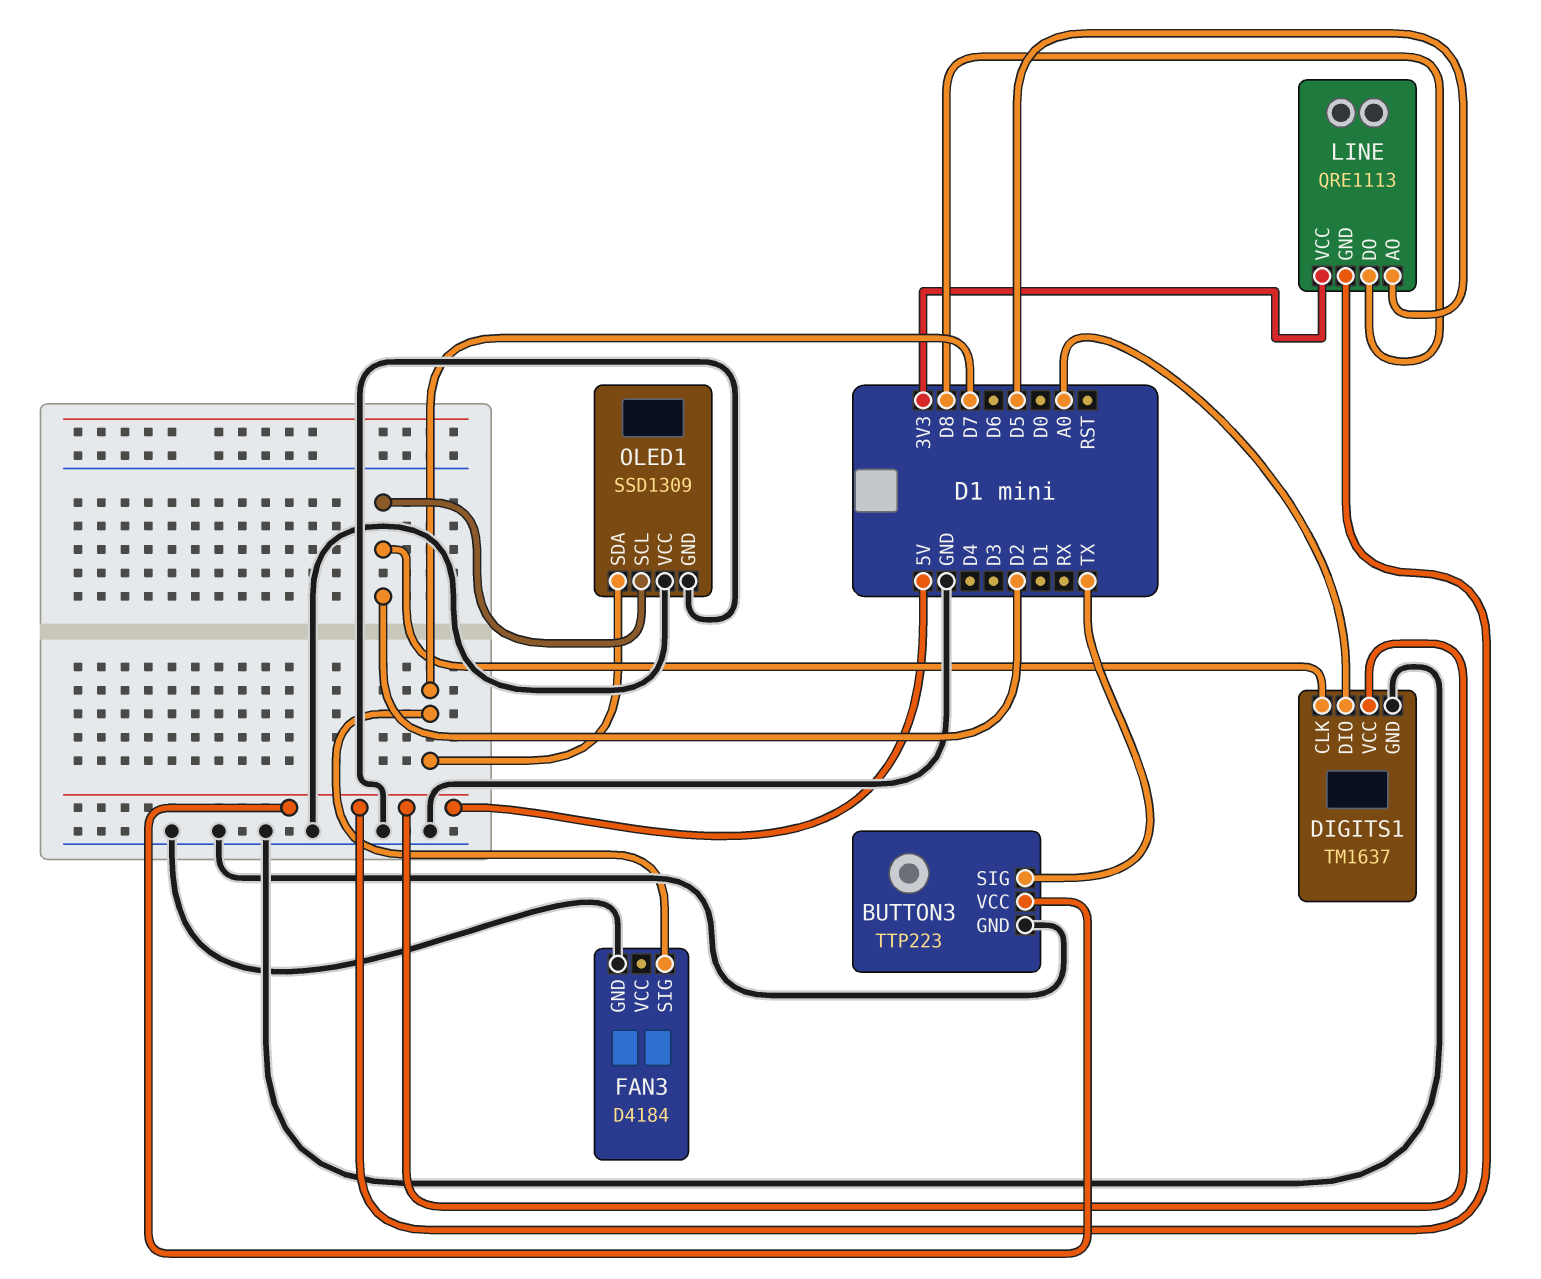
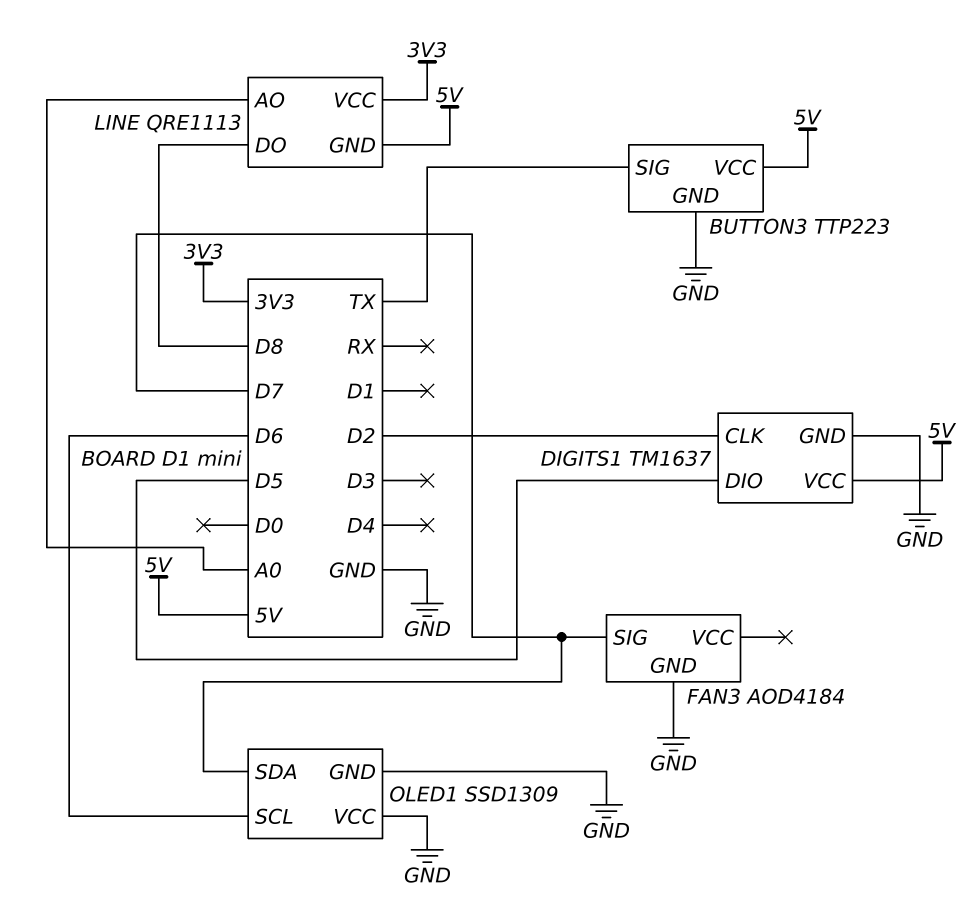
DIGITS1 pin DIO: A0 -> D5
FAN3: D4184 -> AOD4184
LINE pin AO: D5 -> A0
OLED1 pin SCL: D2 -> D6

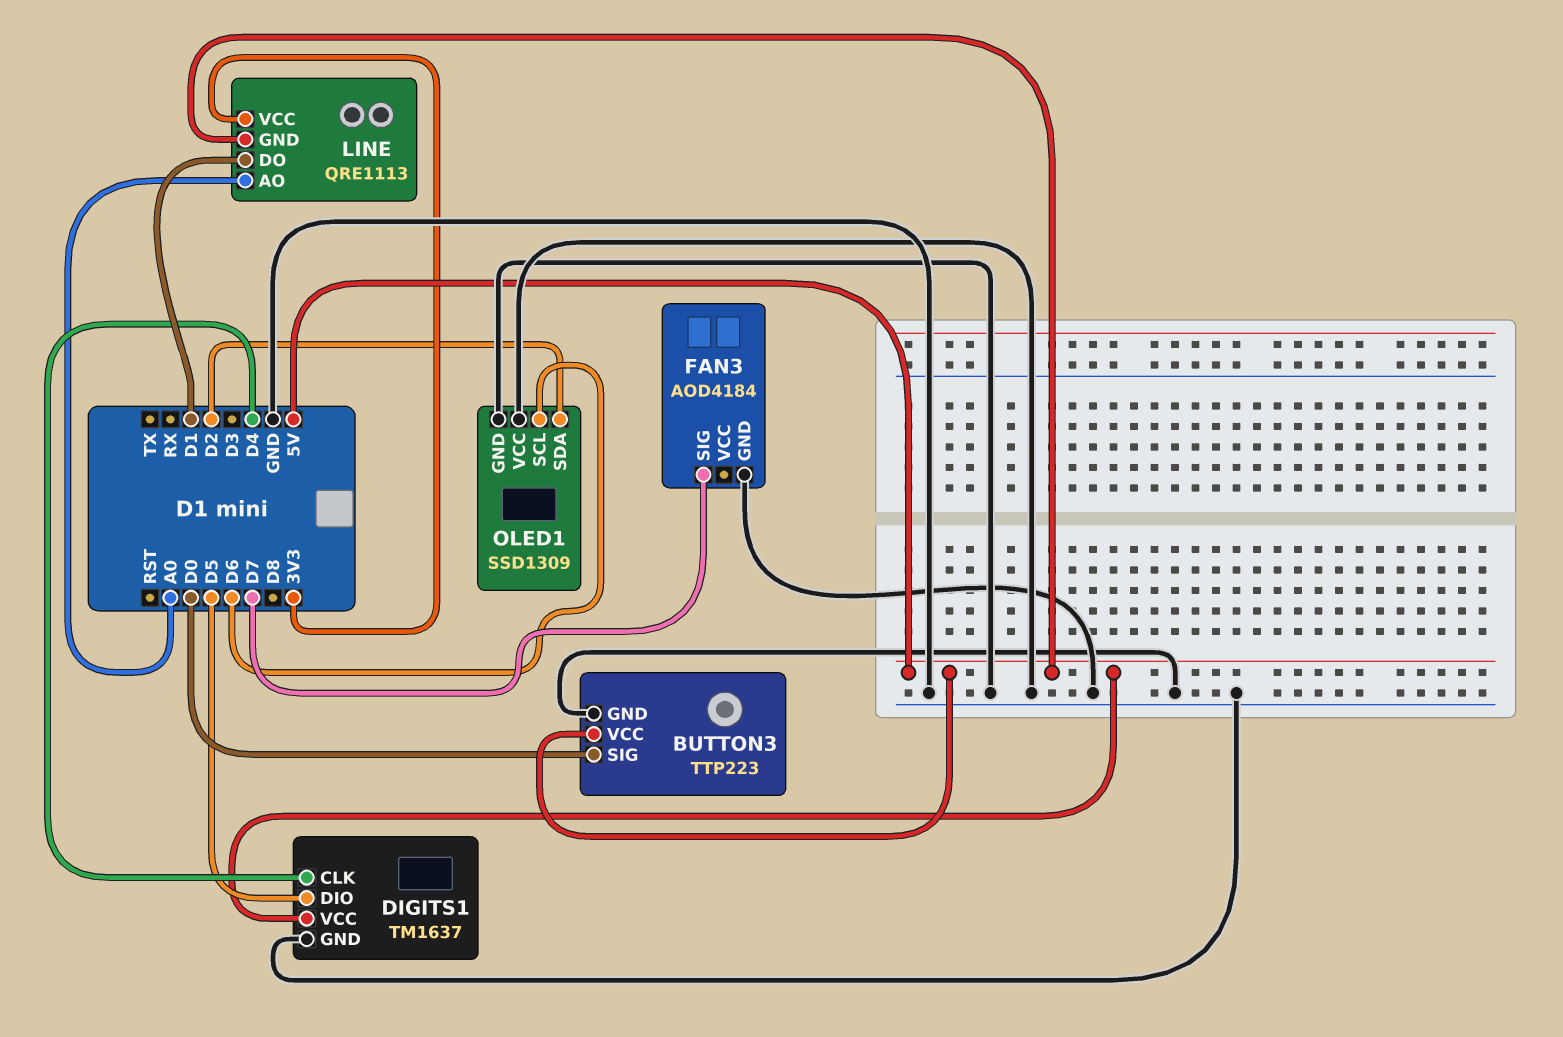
BUTTON3 pin SIG: TX -> D0
DIGITS1 pin CLK: D2 -> D4
LINE pin DO: D8 -> D1
OLED1 pin SDA: D7 -> D2

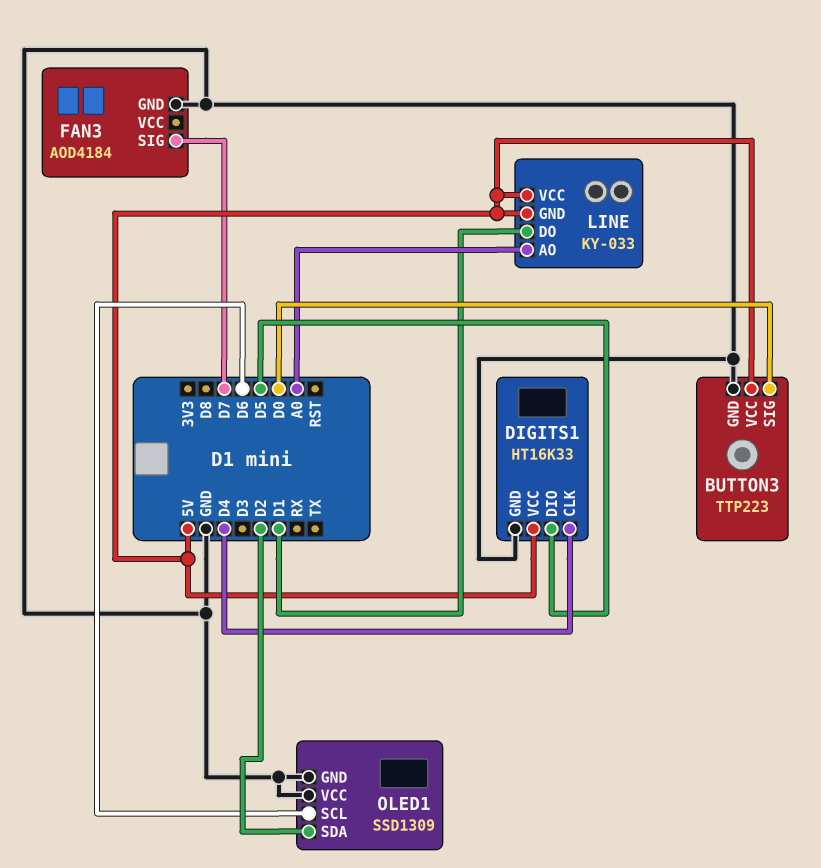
DIGITS1: TM1637 -> HT16K33
LINE: QRE1113 -> KY-033
LINE pin VCC: 3V3 -> 5V

